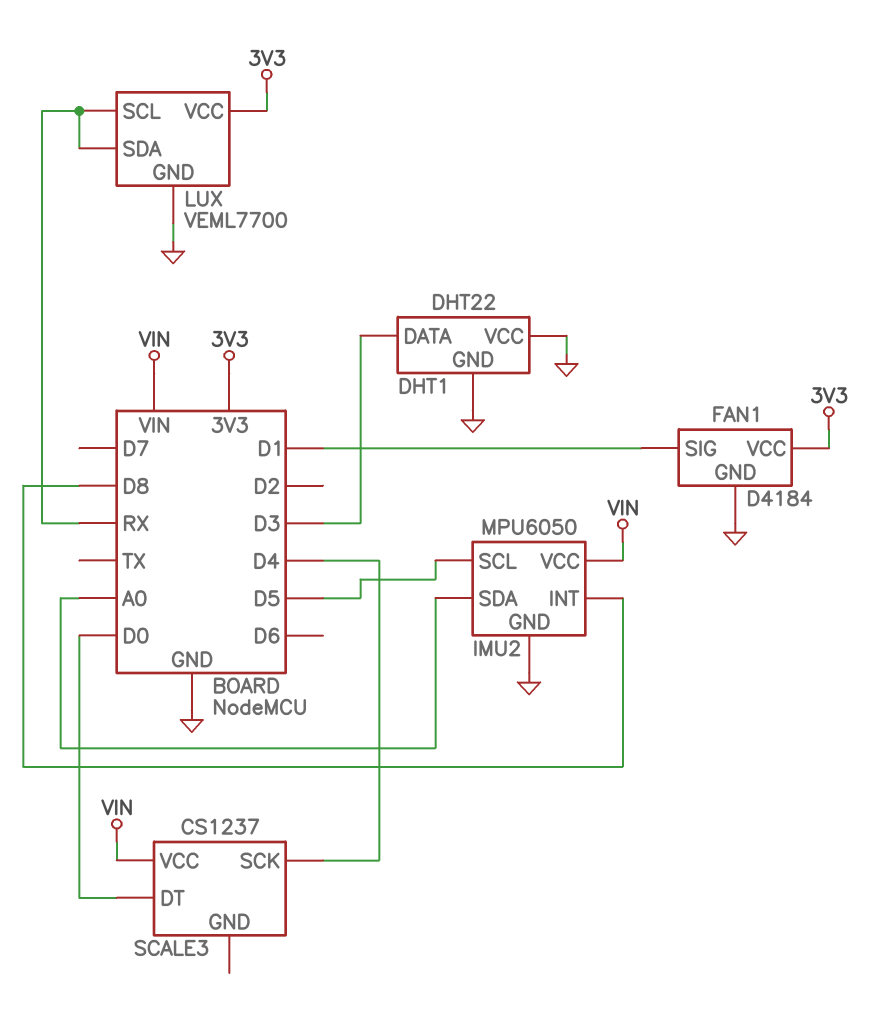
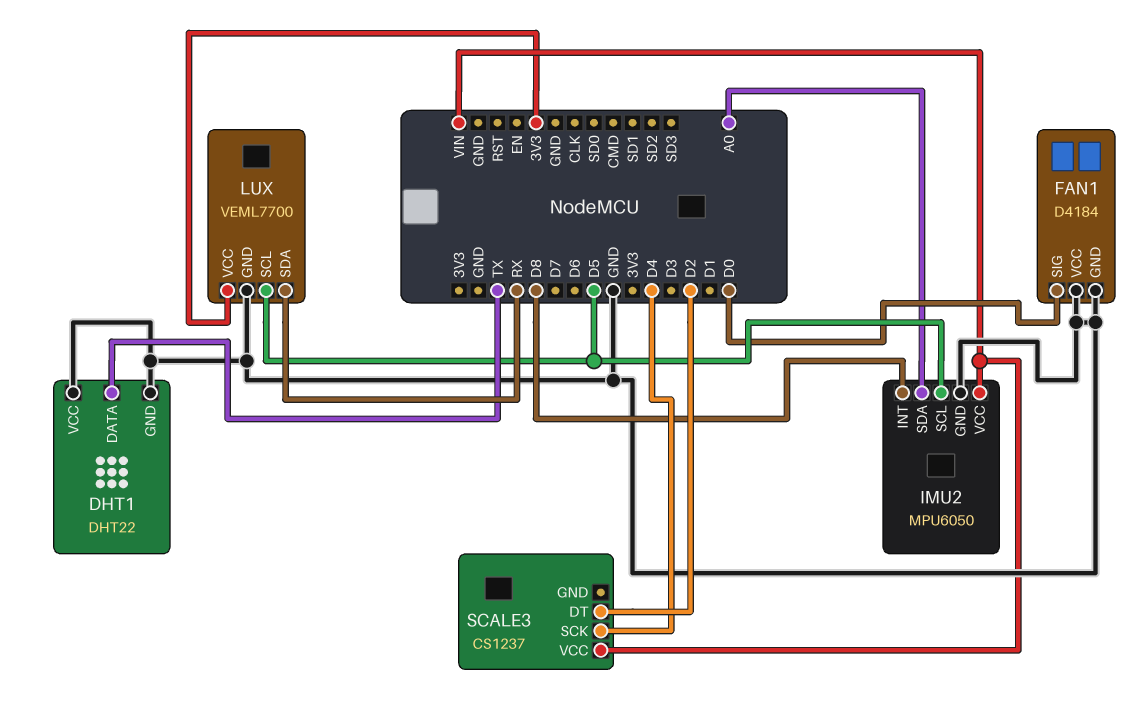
DHT1 pin DATA: D3 -> TX
FAN1 pin SIG: D1 -> D0
FAN1 pin VCC: 3V3 -> GND
LUX pin SCL: RX -> D5
SCALE3 pin DT: D0 -> D2

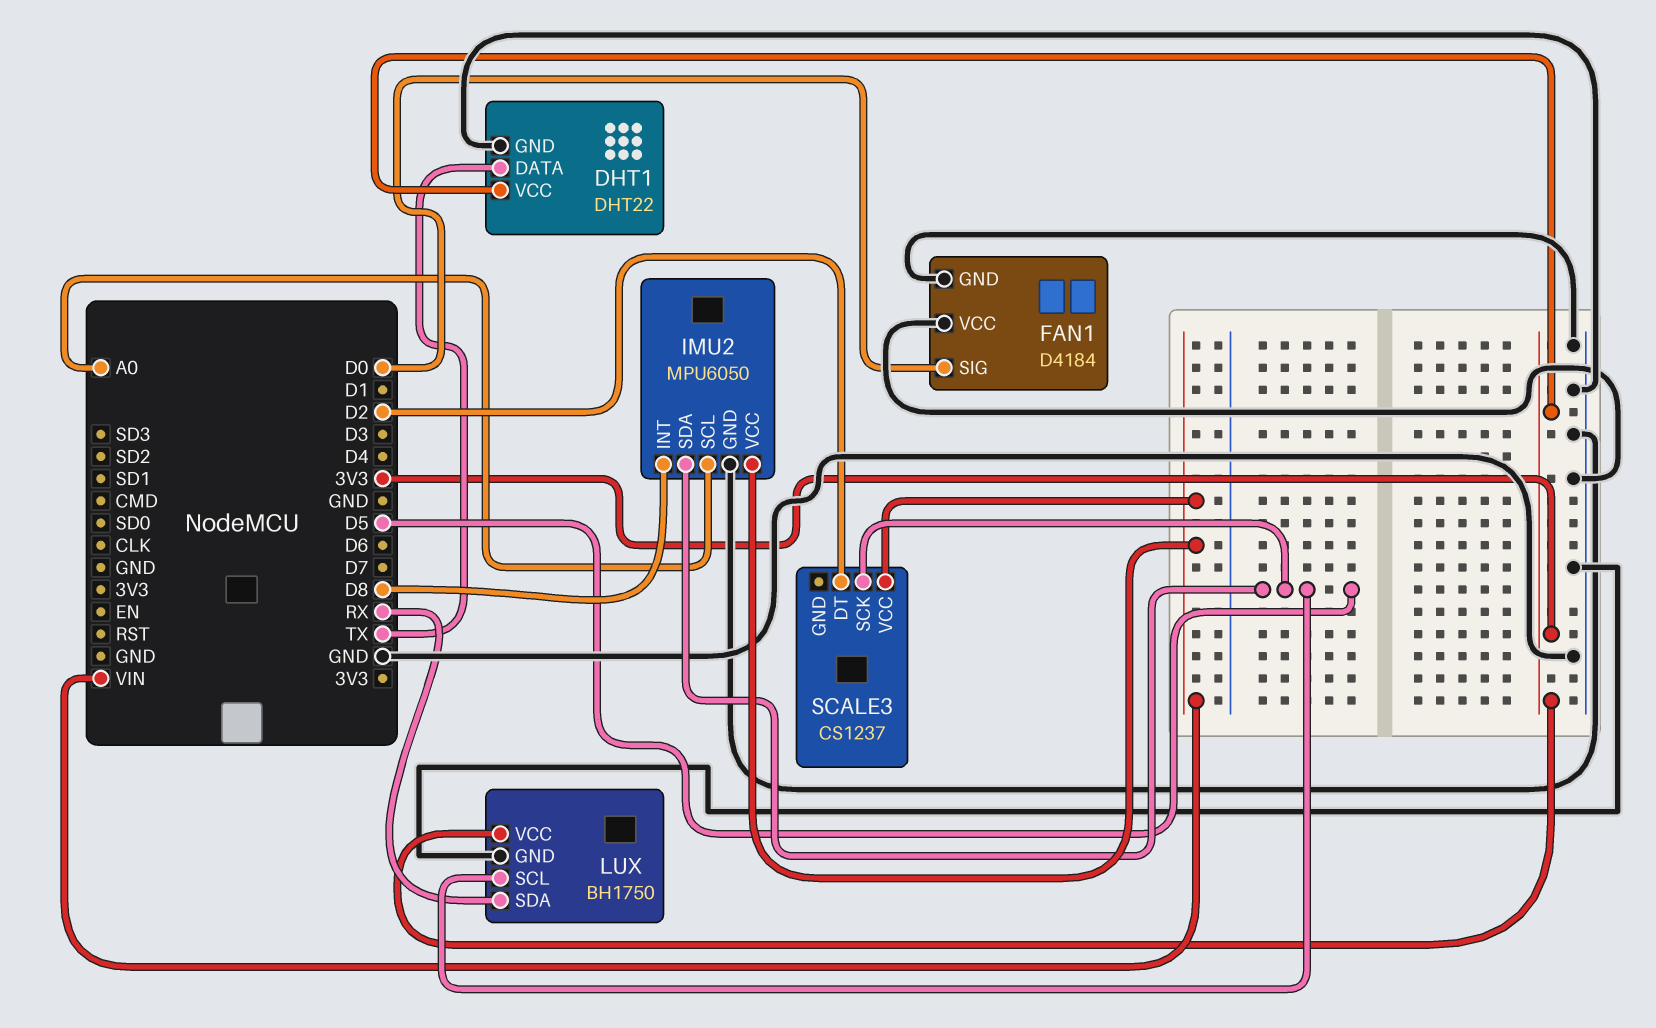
DHT1 pin VCC: GND -> 3V3
IMU2 pin SCL: D5 -> A0
IMU2 pin SDA: A0 -> D5
LUX: VEML7700 -> BH1750
SCALE3 pin SCK: D4 -> D5

